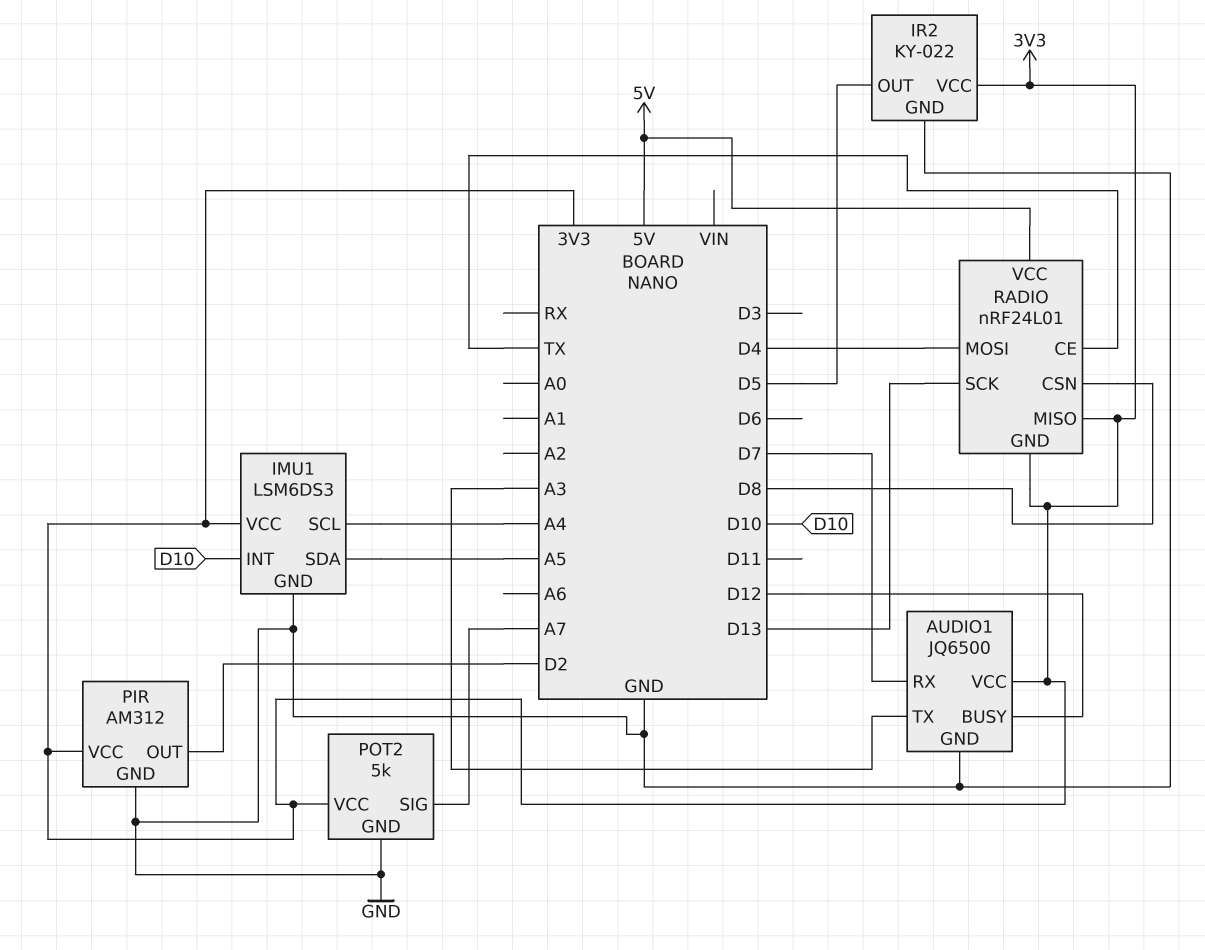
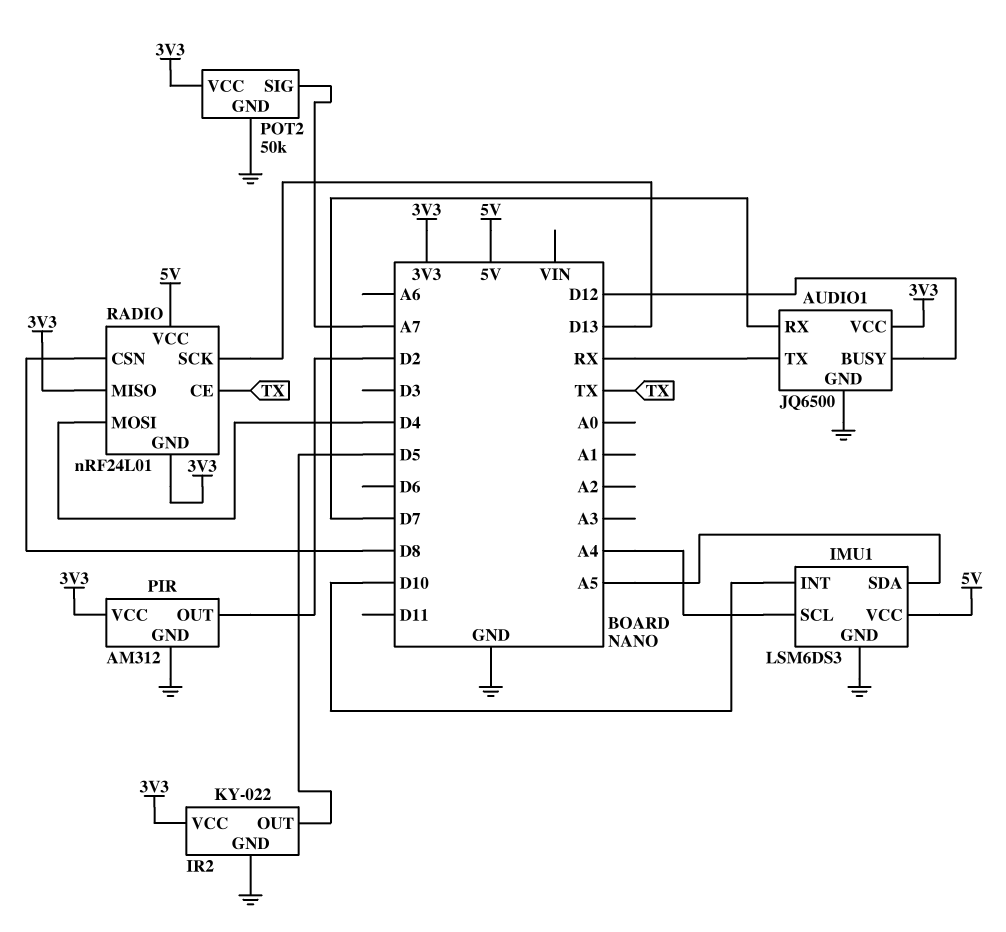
AUDIO1 pin TX: A3 -> RX
IMU1 pin VCC: 3V3 -> 5V
POT2: 5k -> 50k

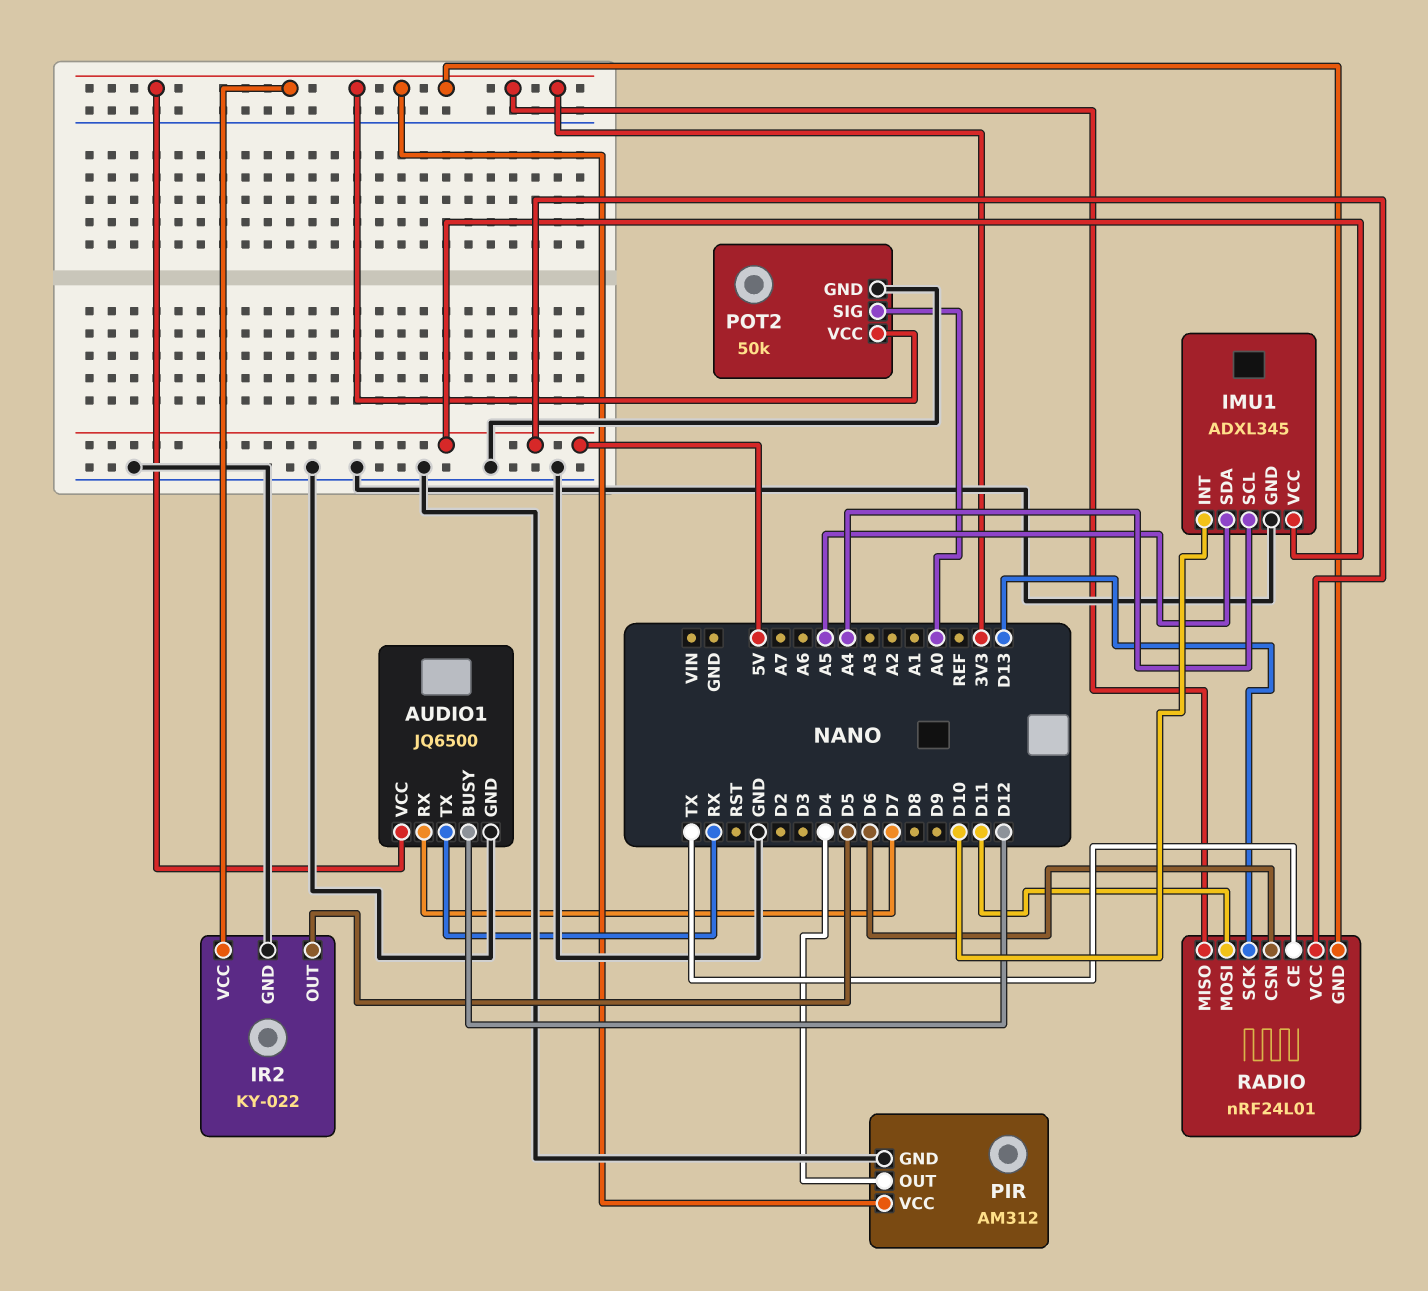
IMU1: LSM6DS3 -> ADXL345
PIR pin OUT: D2 -> D4
POT2 pin SIG: A7 -> A0
RADIO pin CSN: D8 -> D6
RADIO pin MOSI: D4 -> D11

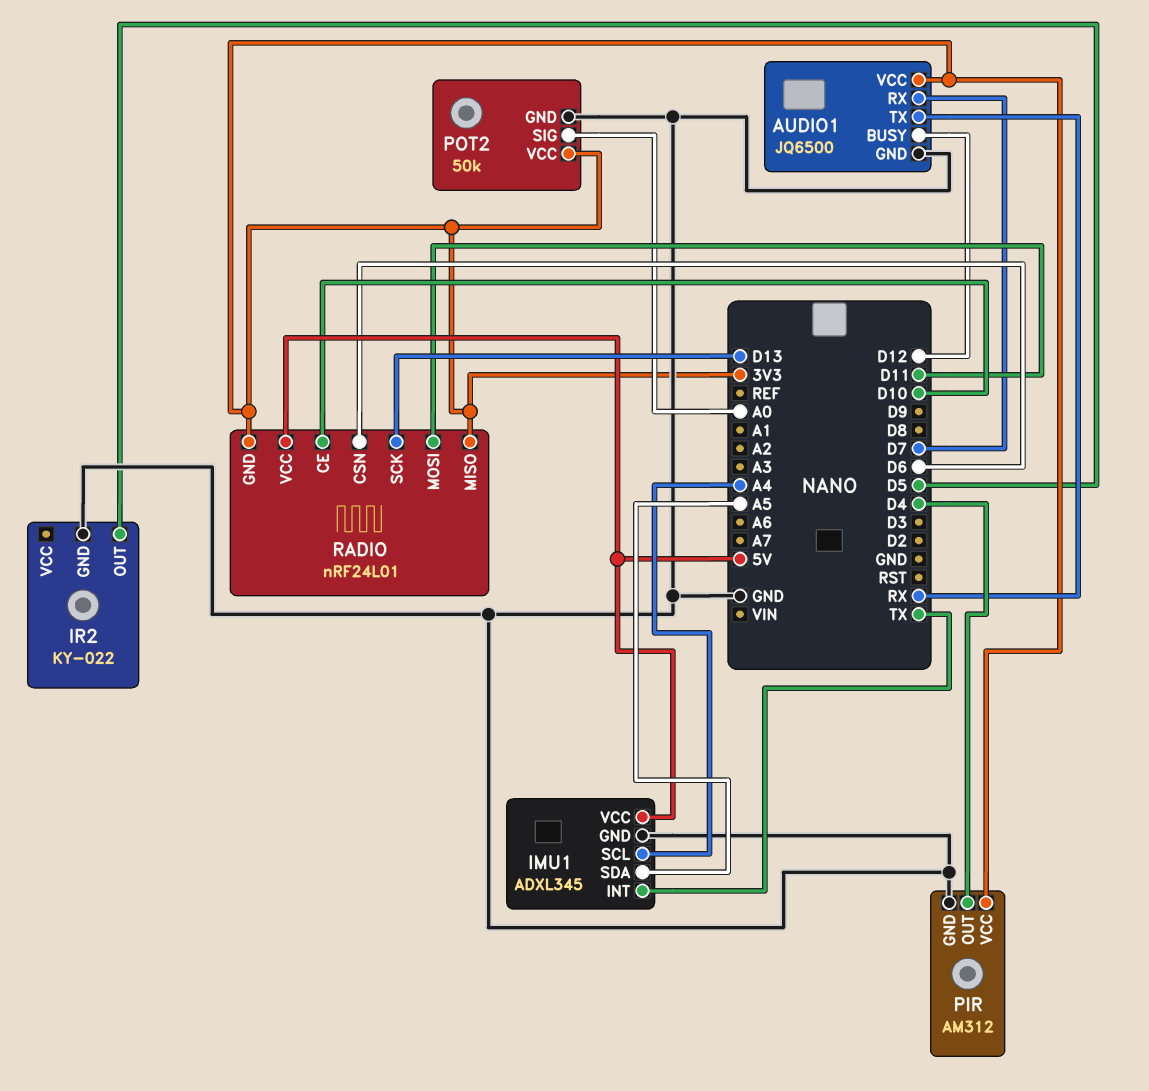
IMU1 pin INT: D10 -> TX
IR2 pin VCC: 3V3 -> none
RADIO pin CE: TX -> D10

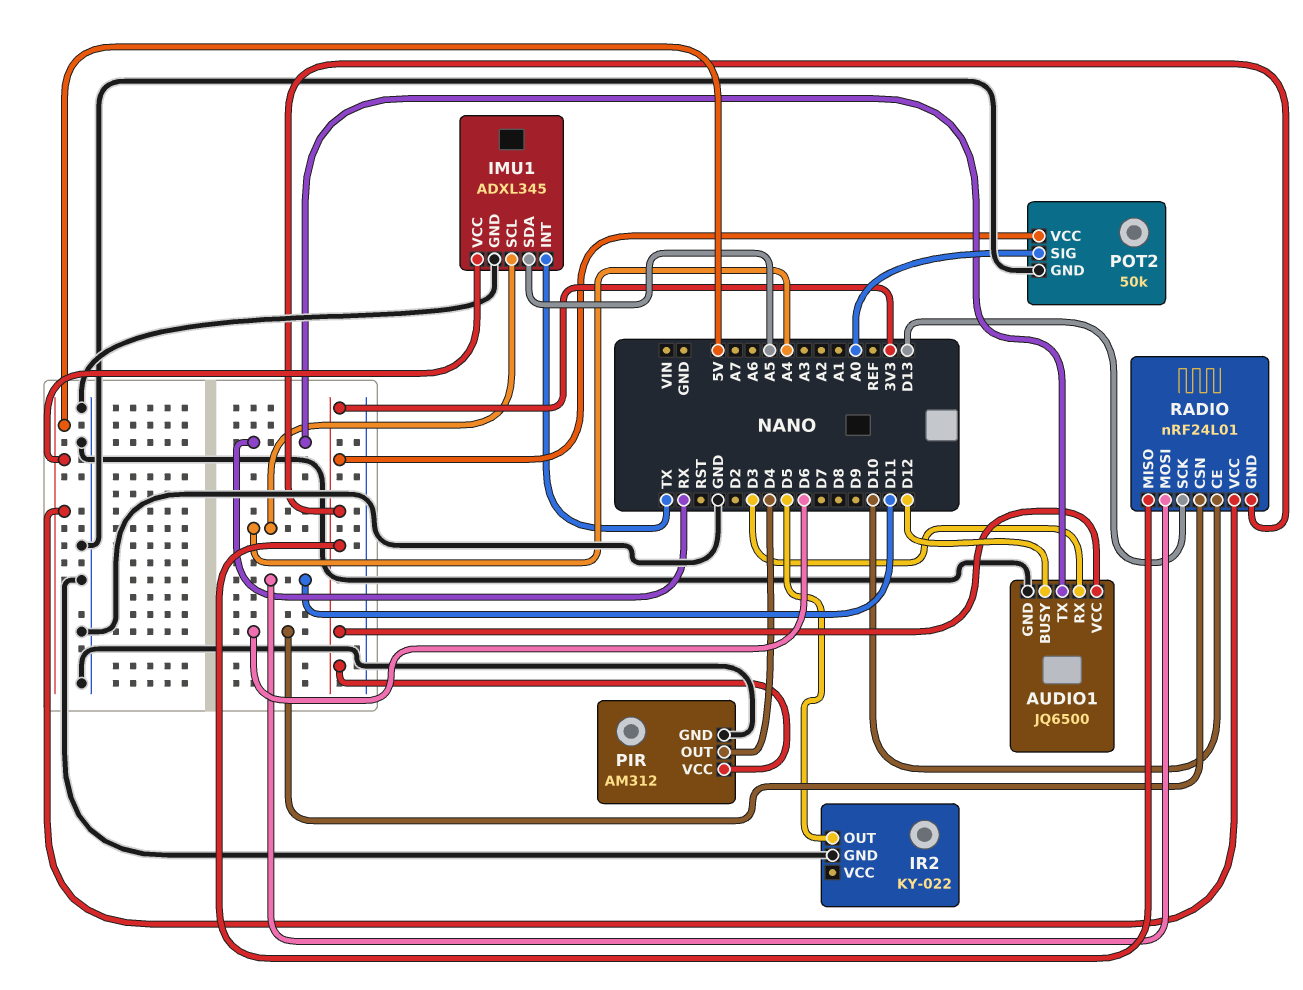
AUDIO1 pin RX: D7 -> D3

